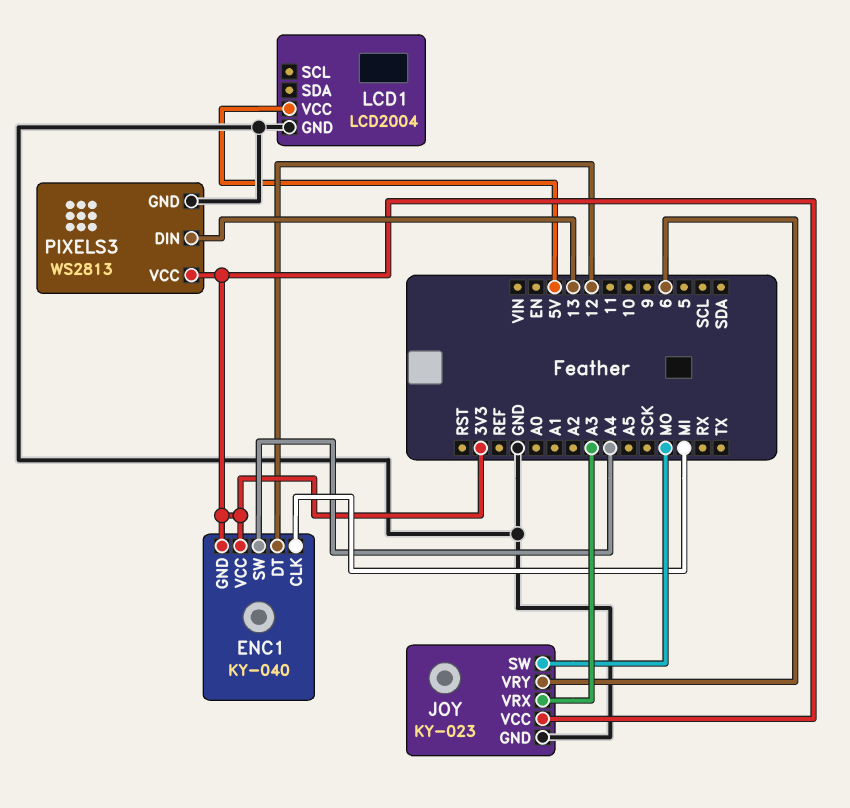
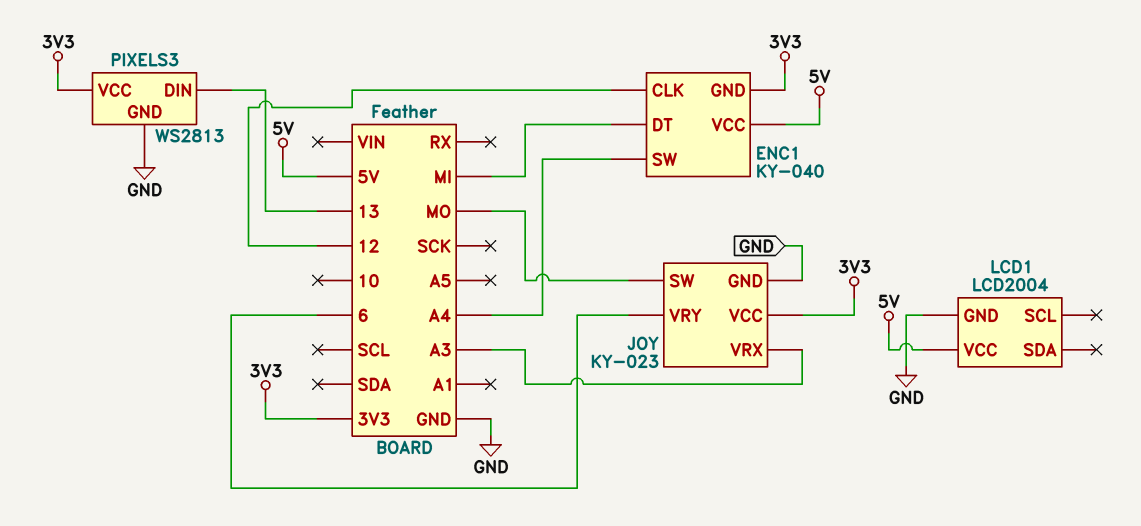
ENC1 pin CLK: MI -> 12
ENC1 pin DT: 12 -> MI
ENC1 pin VCC: 3V3 -> 5V

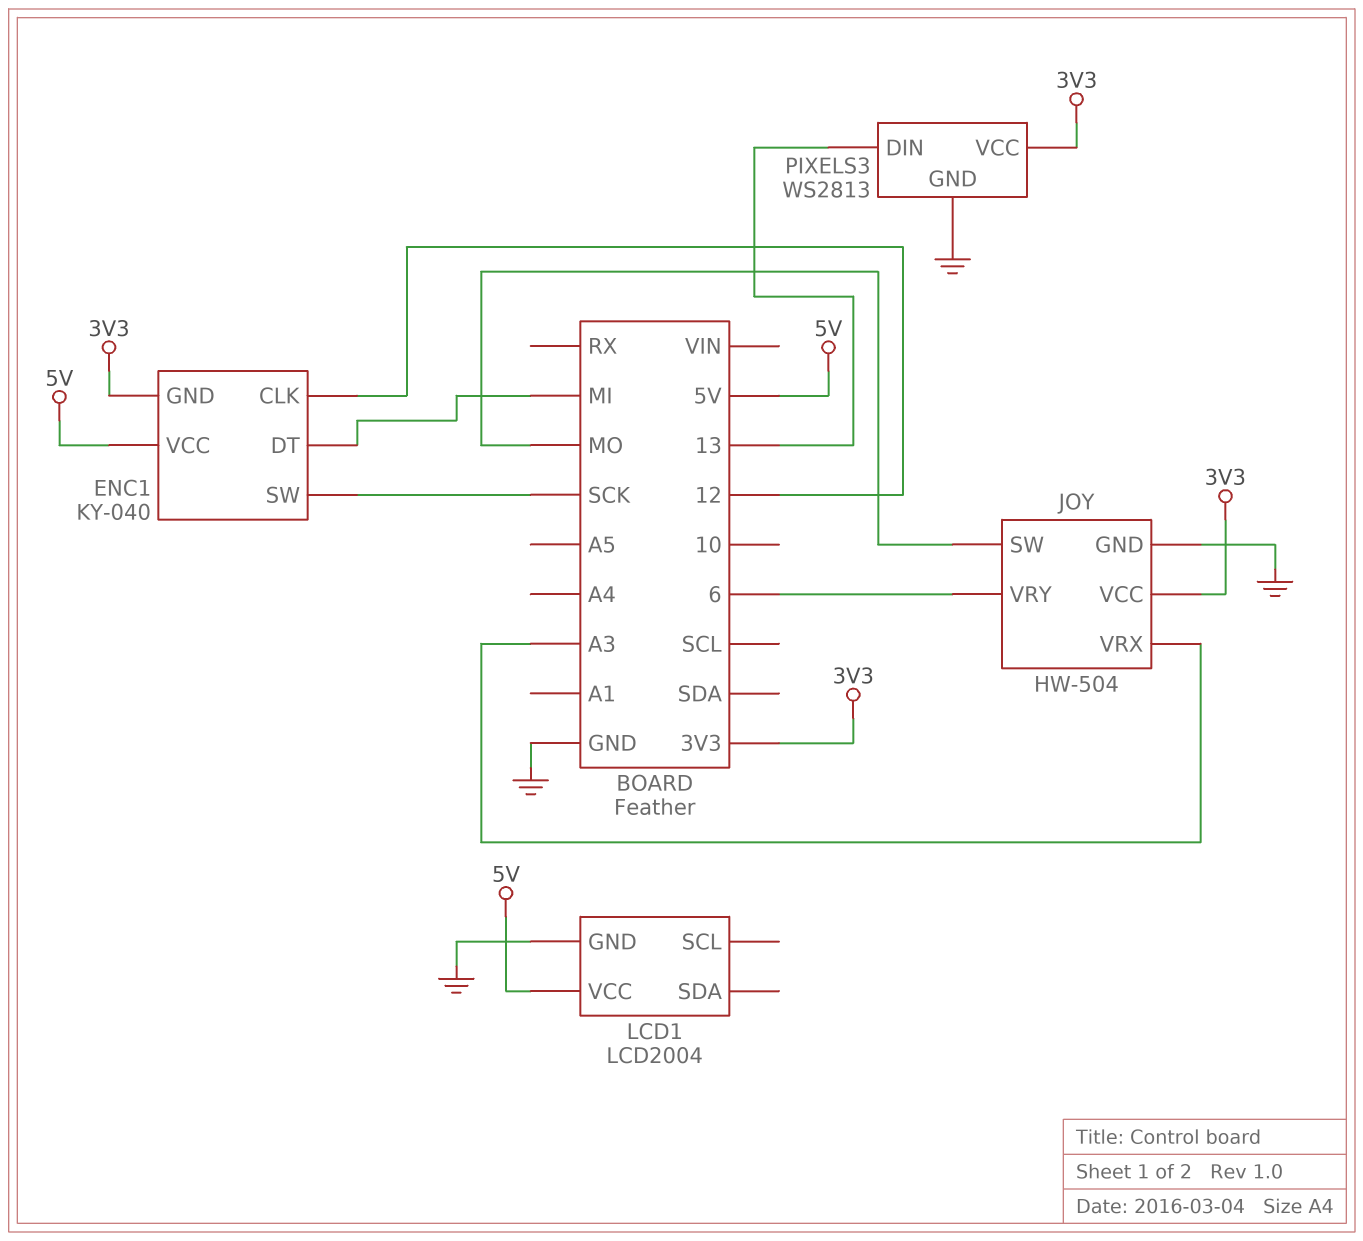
ENC1 pin SW: A4 -> SCK
JOY: KY-023 -> HW-504

